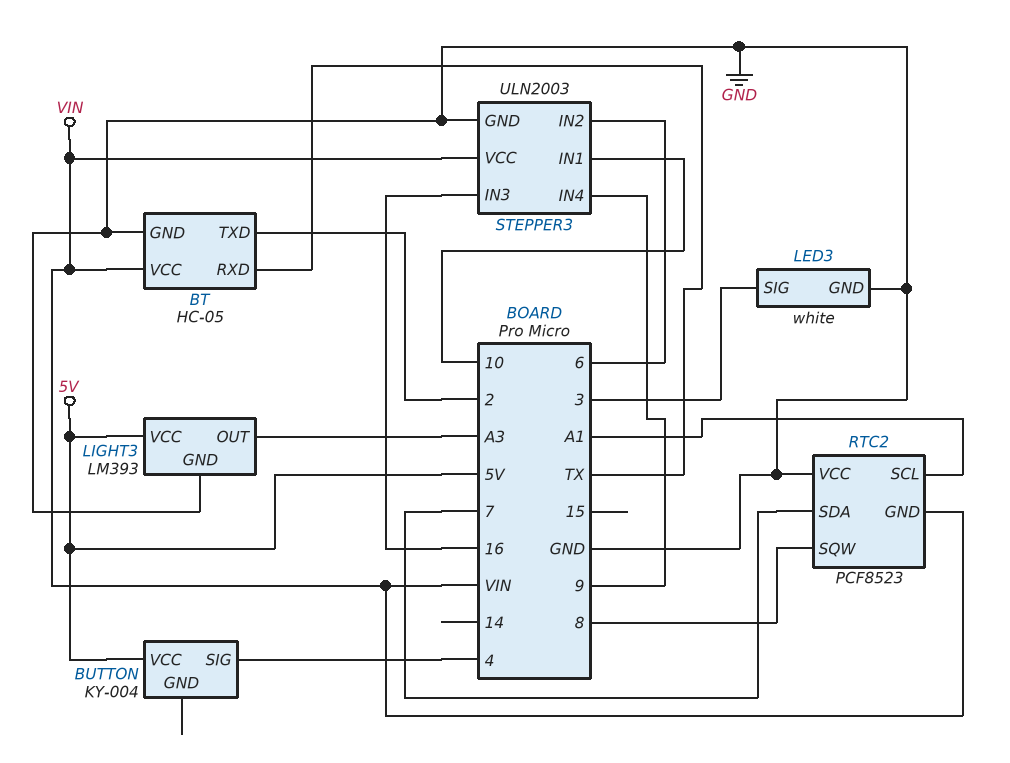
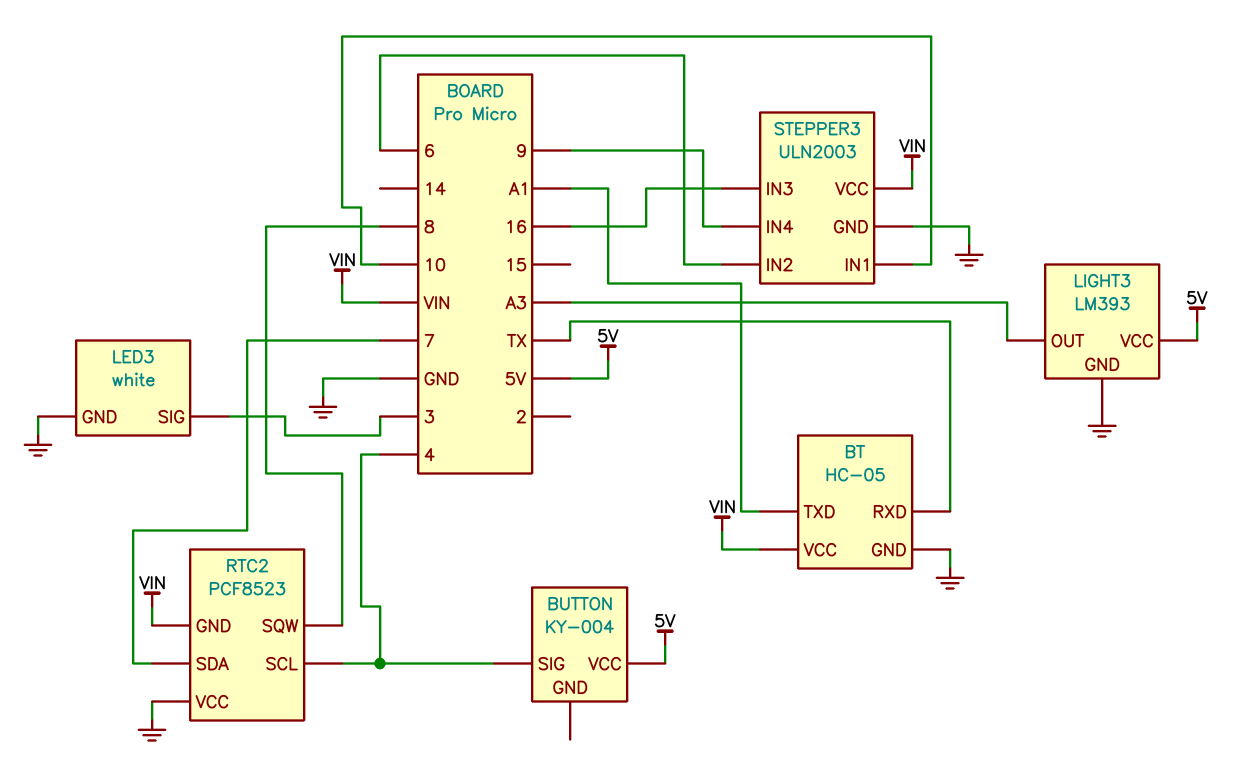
BT pin TXD: 2 -> A1
RTC2 pin SCL: A1 -> 4

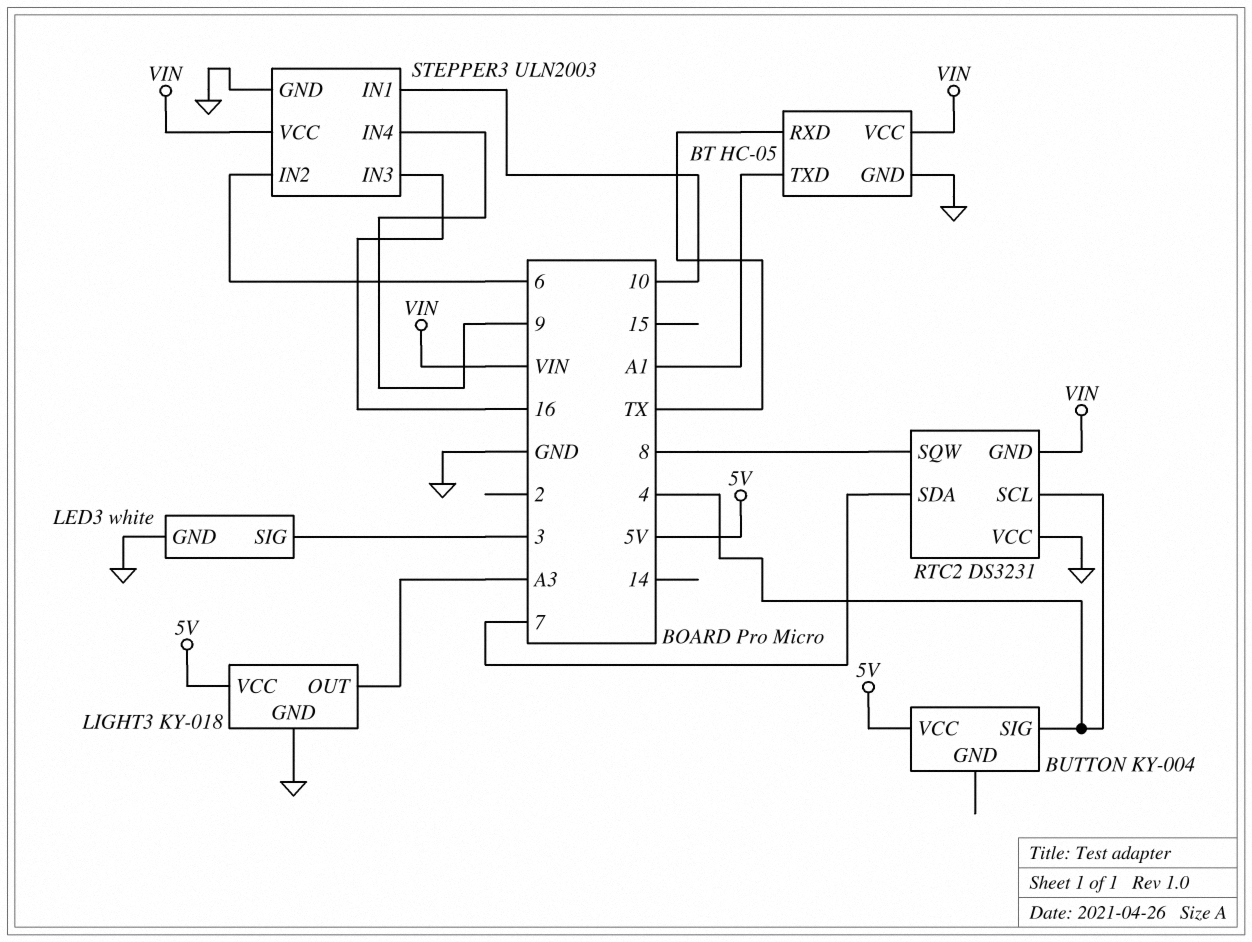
LIGHT3: LM393 -> KY-018
RTC2: PCF8523 -> DS3231

